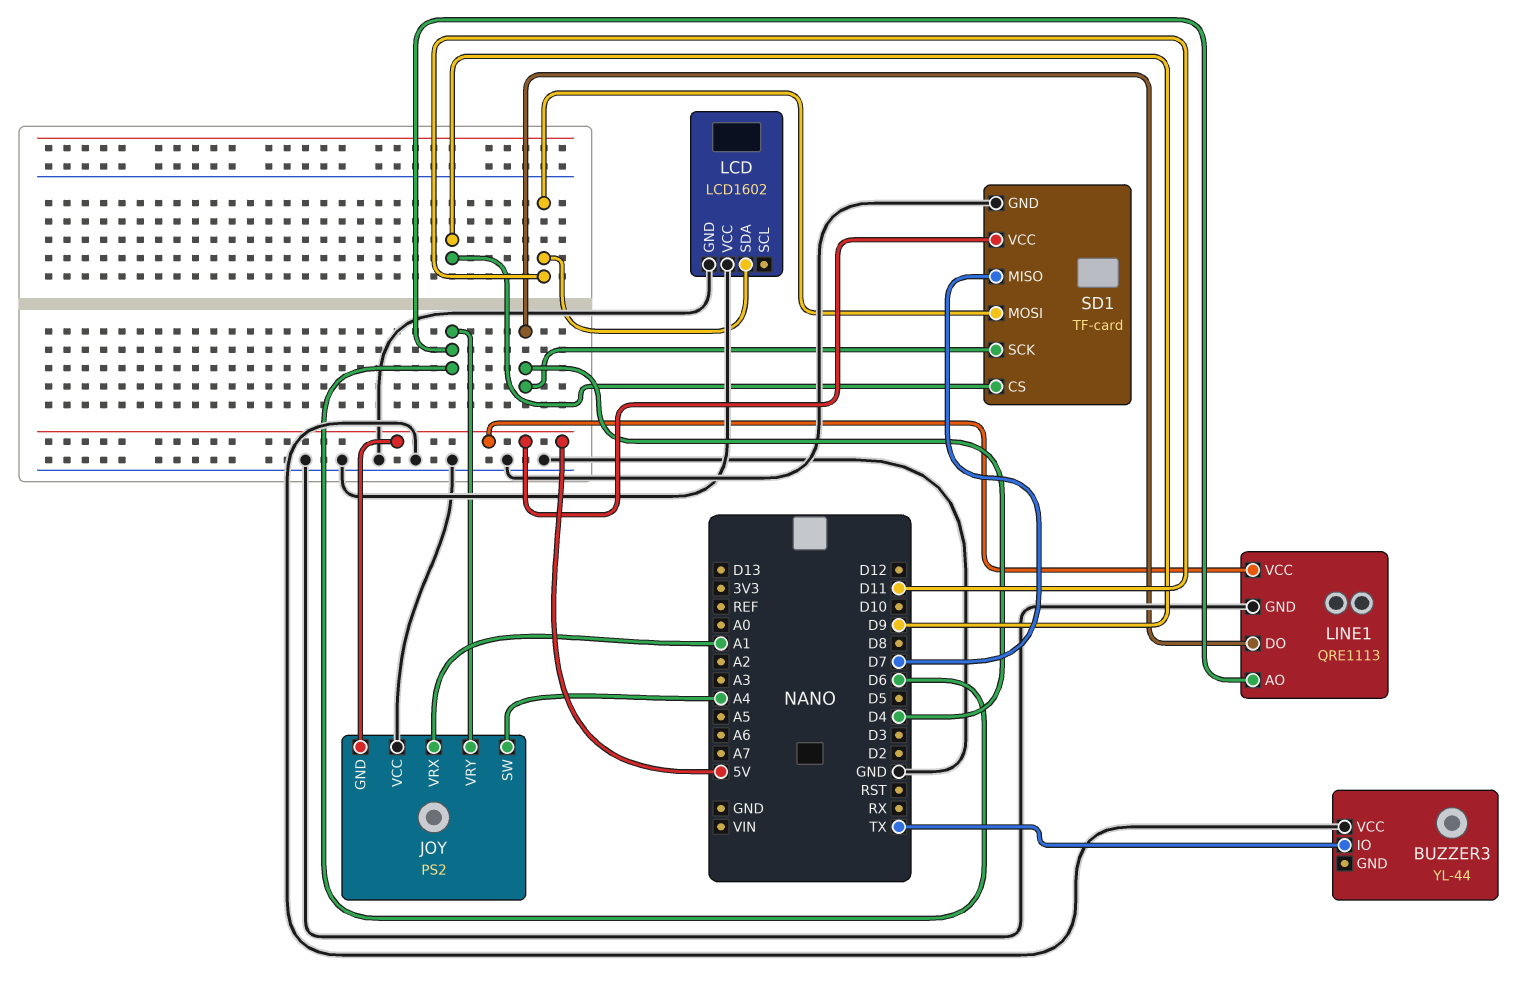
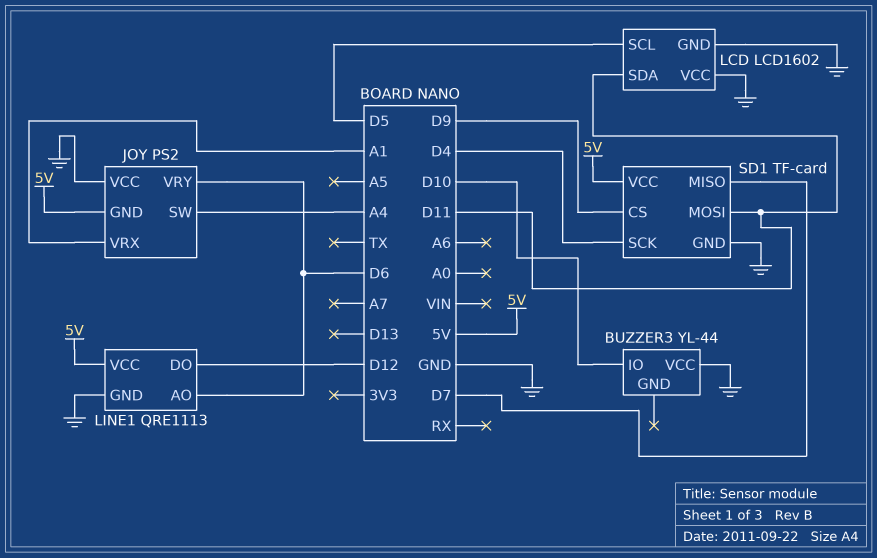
BUZZER3 pin IO: TX -> D10
LCD pin SCL: none -> D5
LINE1 pin DO: D4 -> D12

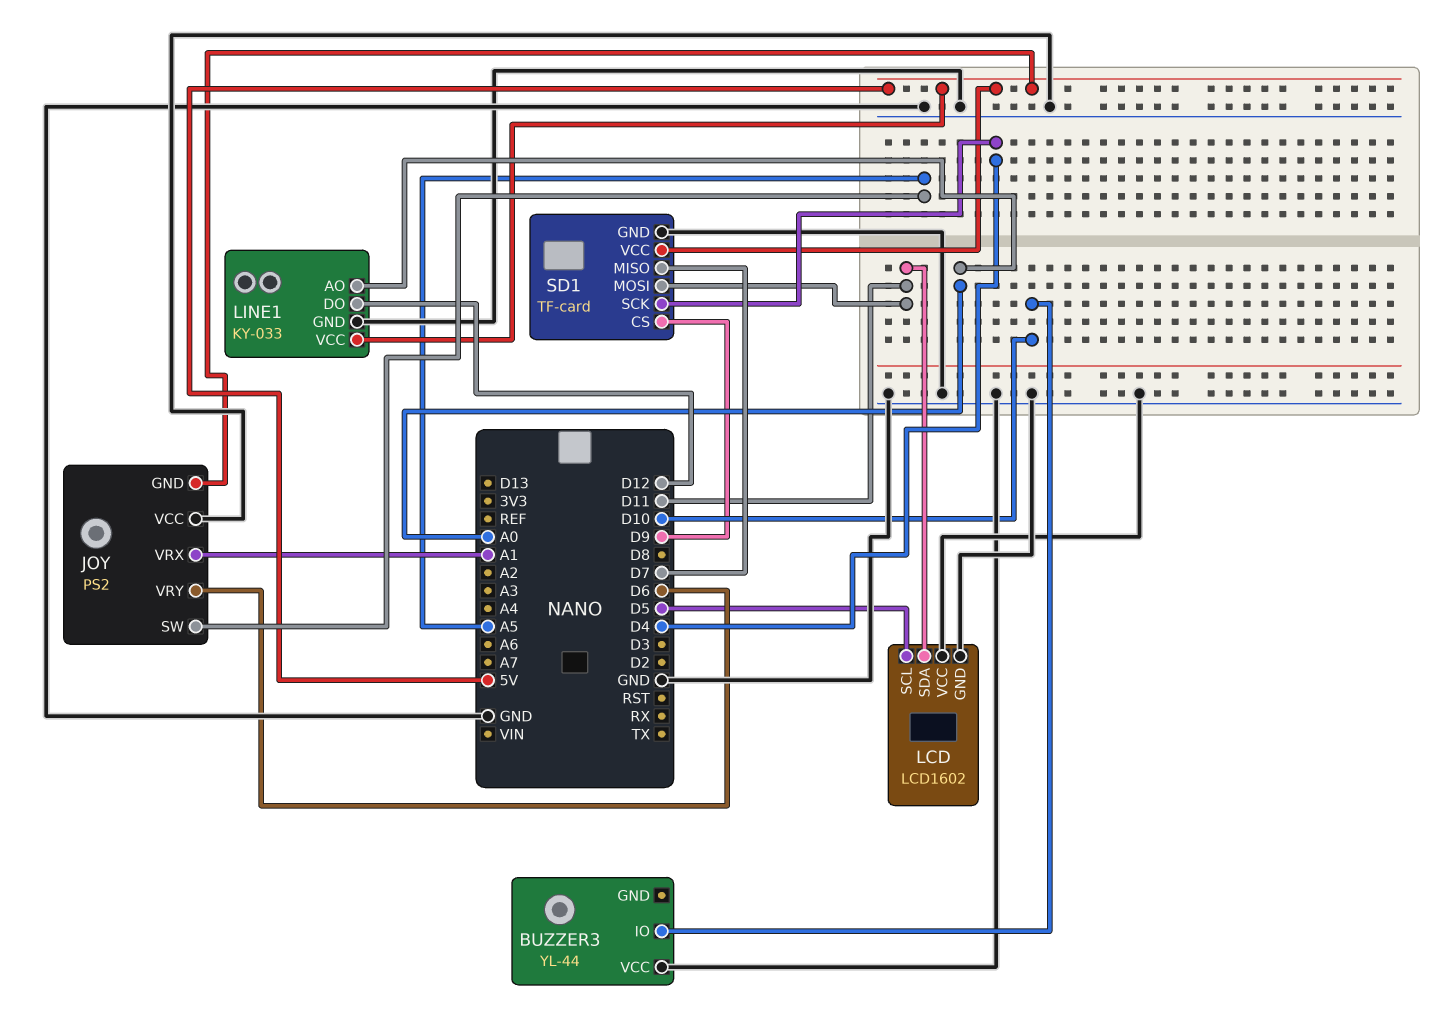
JOY pin SW: A4 -> A5
LINE1: QRE1113 -> KY-033
LINE1 pin AO: D6 -> A0

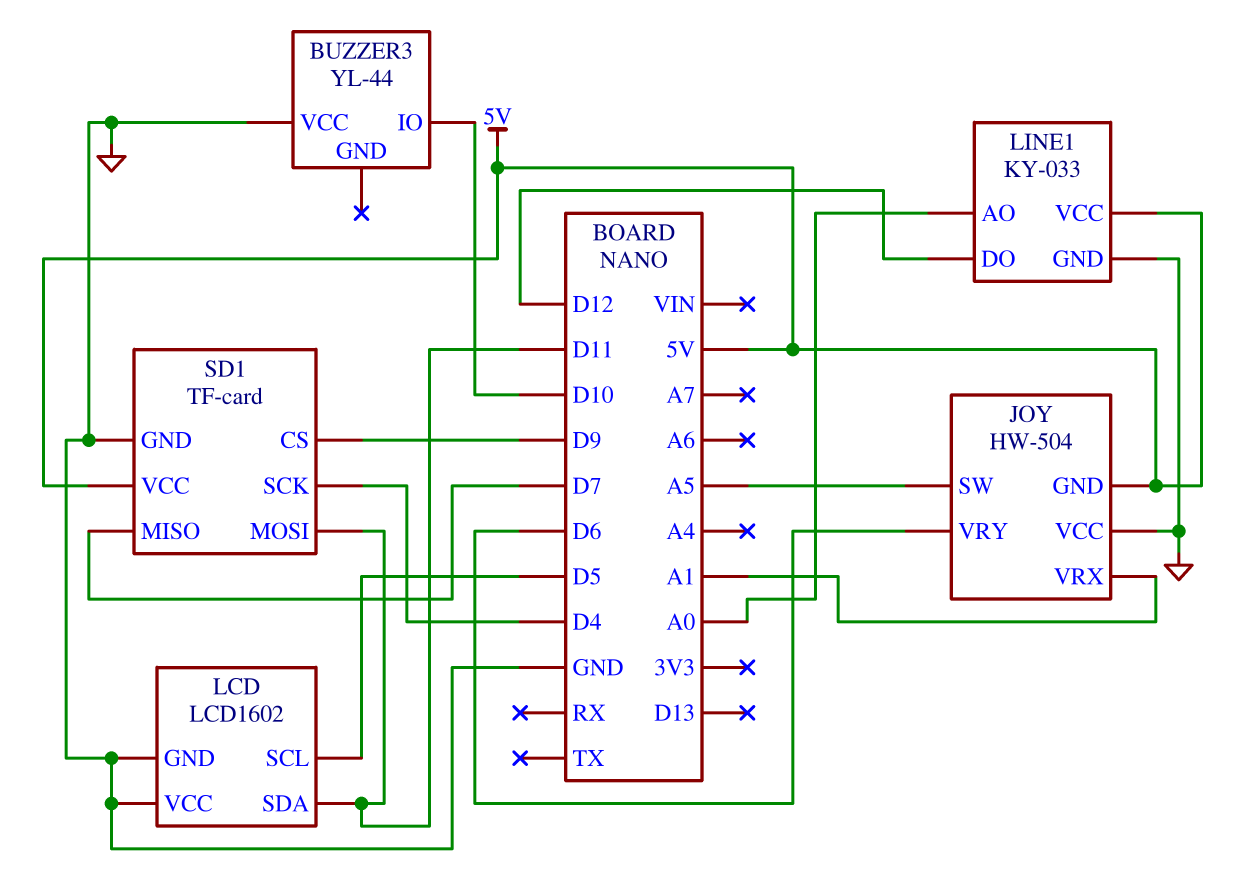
JOY: PS2 -> HW-504

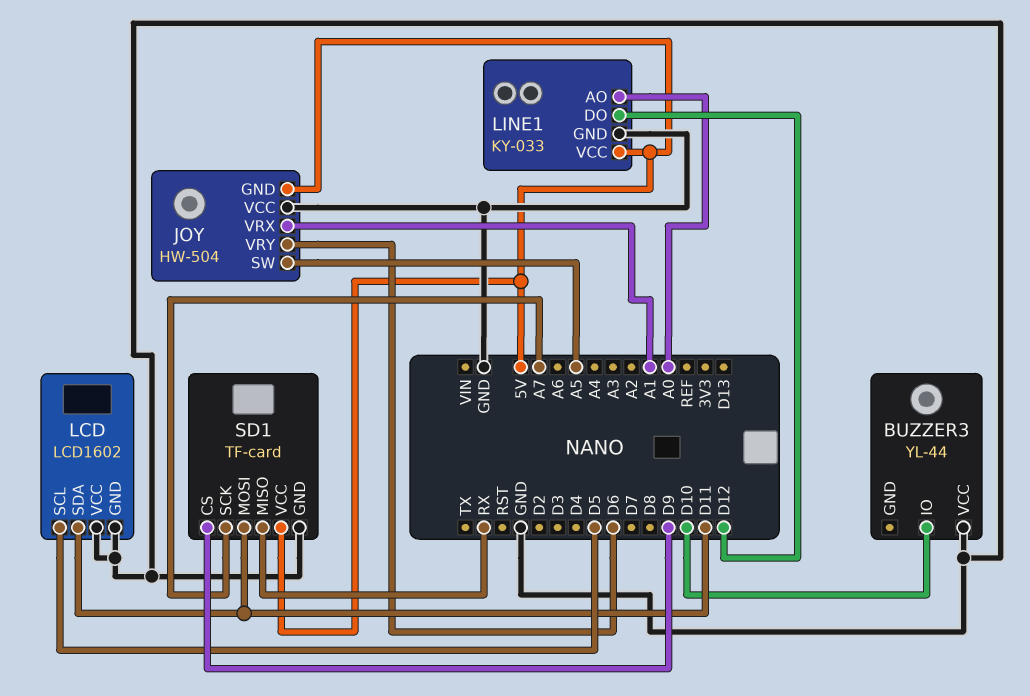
SD1 pin MISO: D7 -> RX
SD1 pin SCK: D4 -> A7

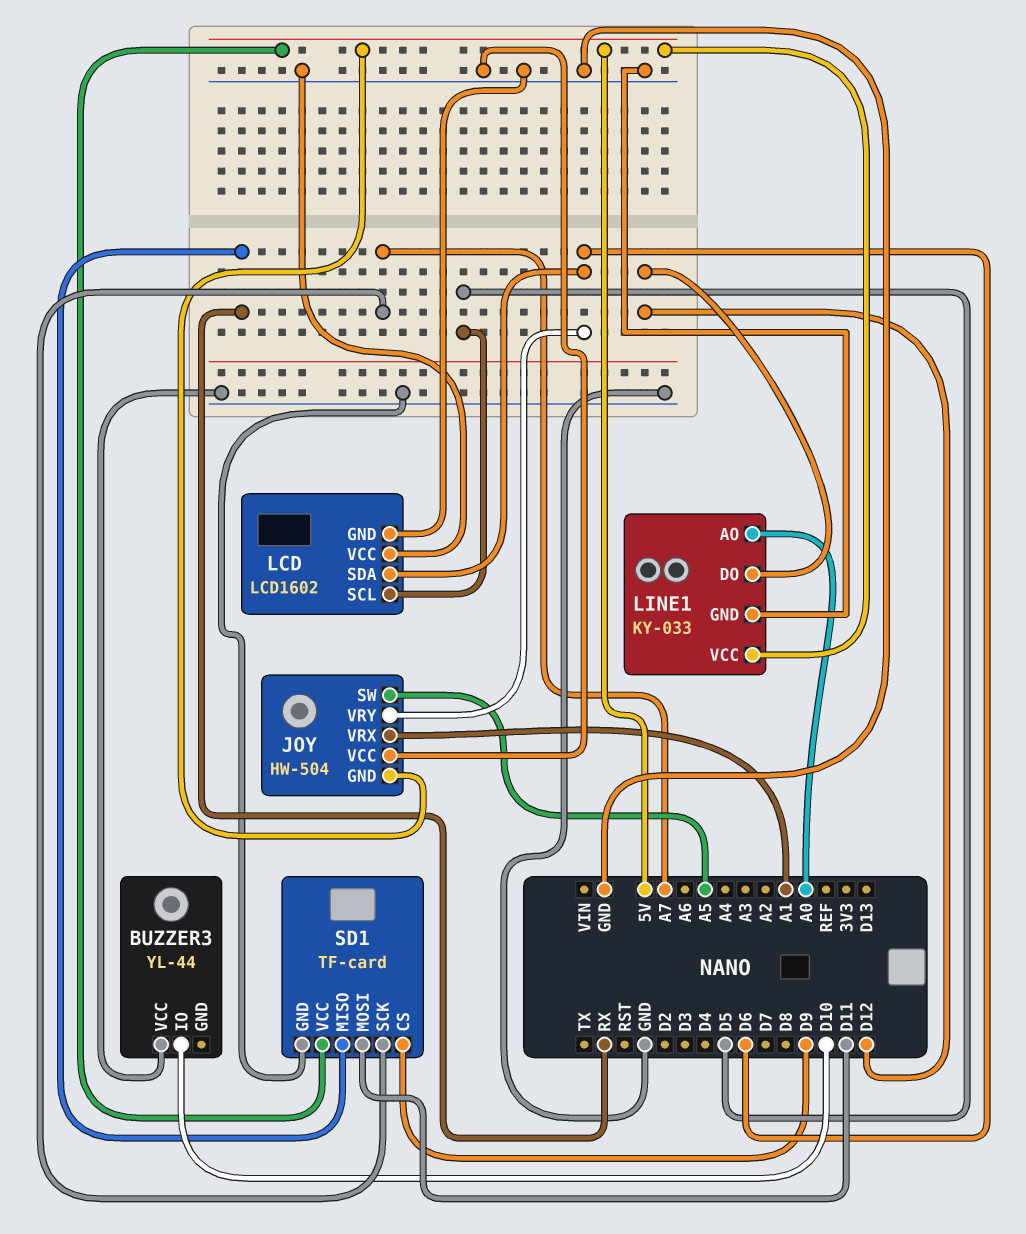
LCD pin SDA: D11 -> D6

